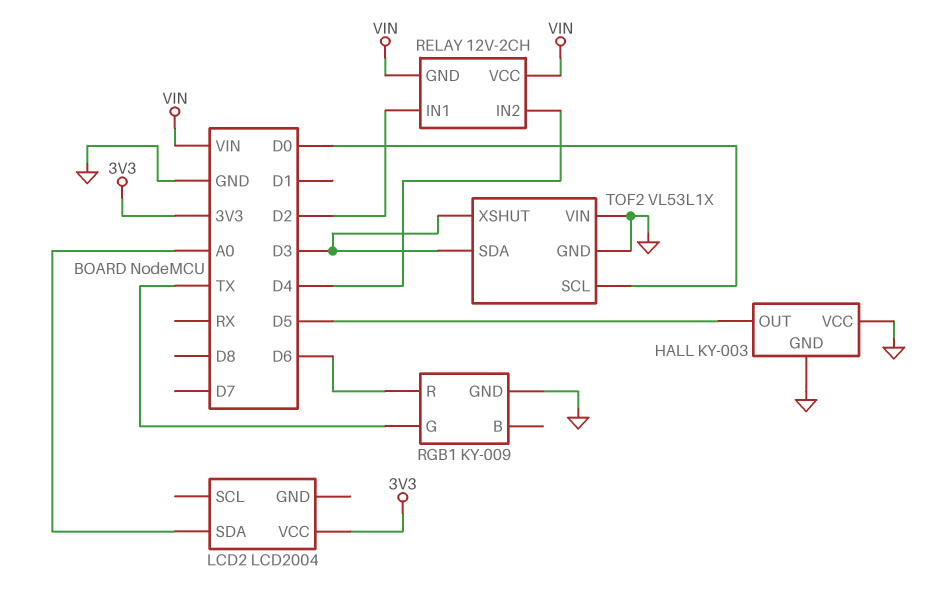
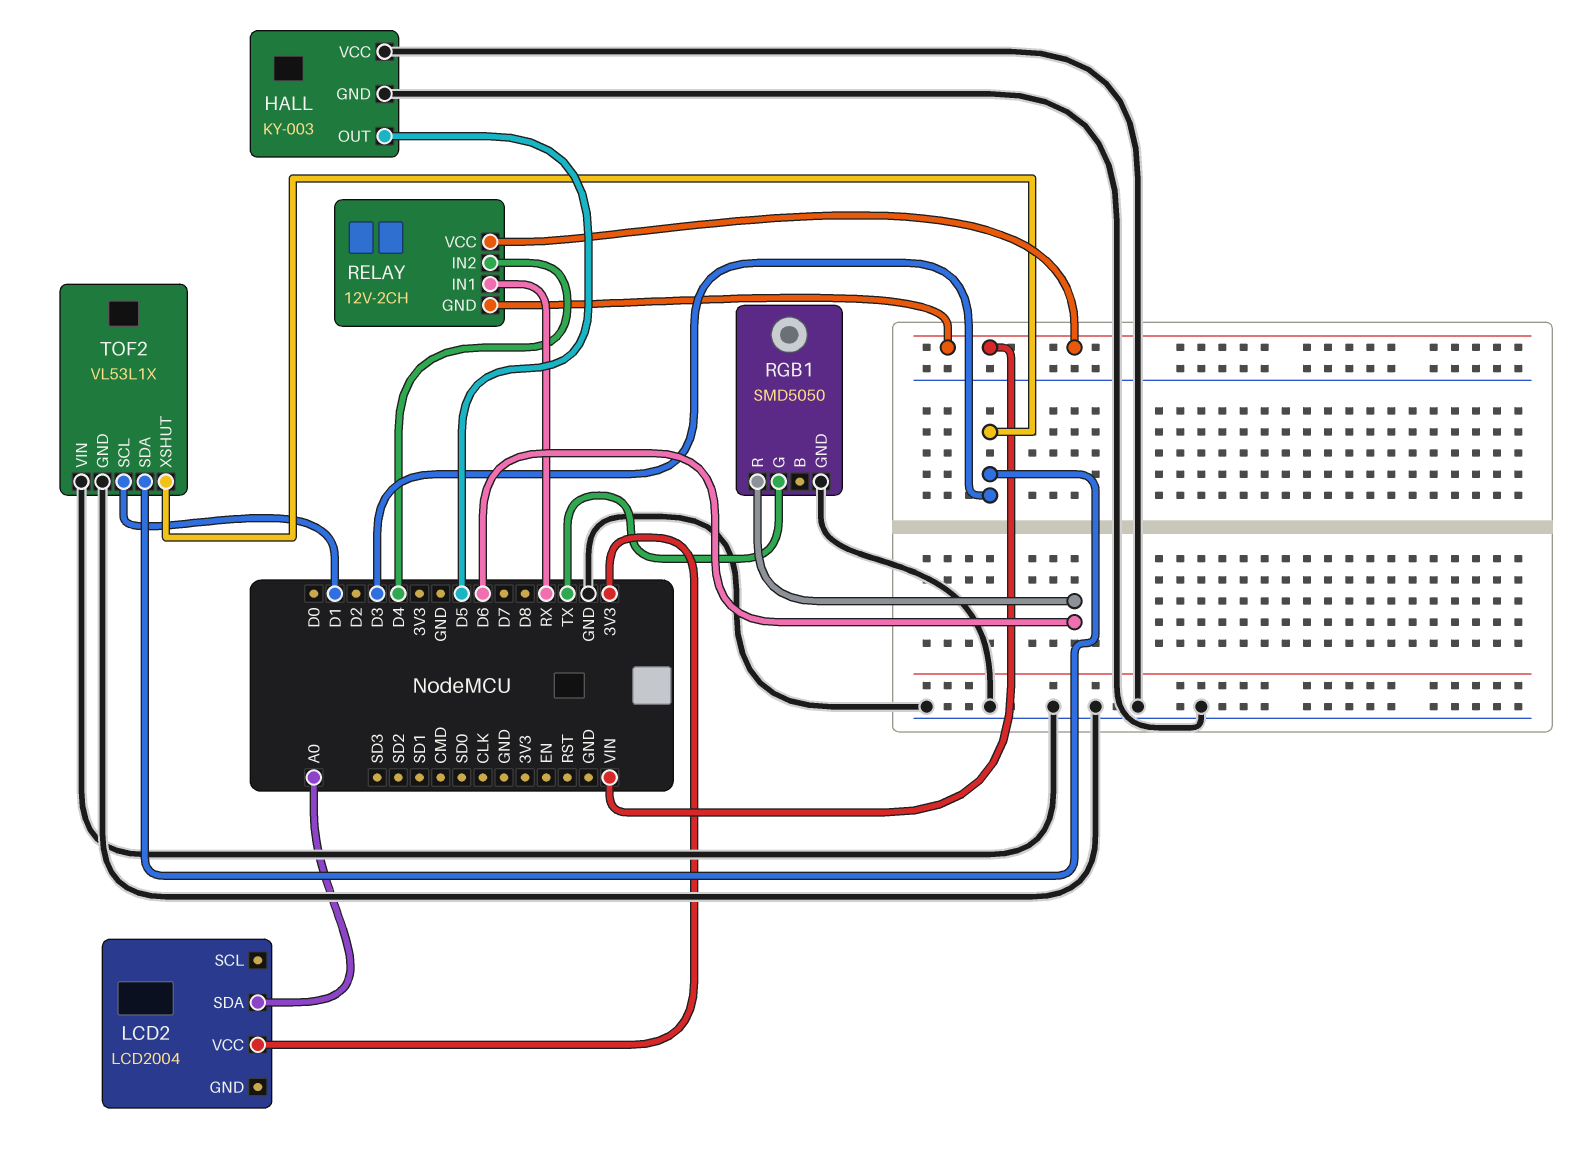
RELAY pin IN1: D2 -> RX
RGB1: KY-009 -> SMD5050
TOF2 pin SCL: D0 -> D1

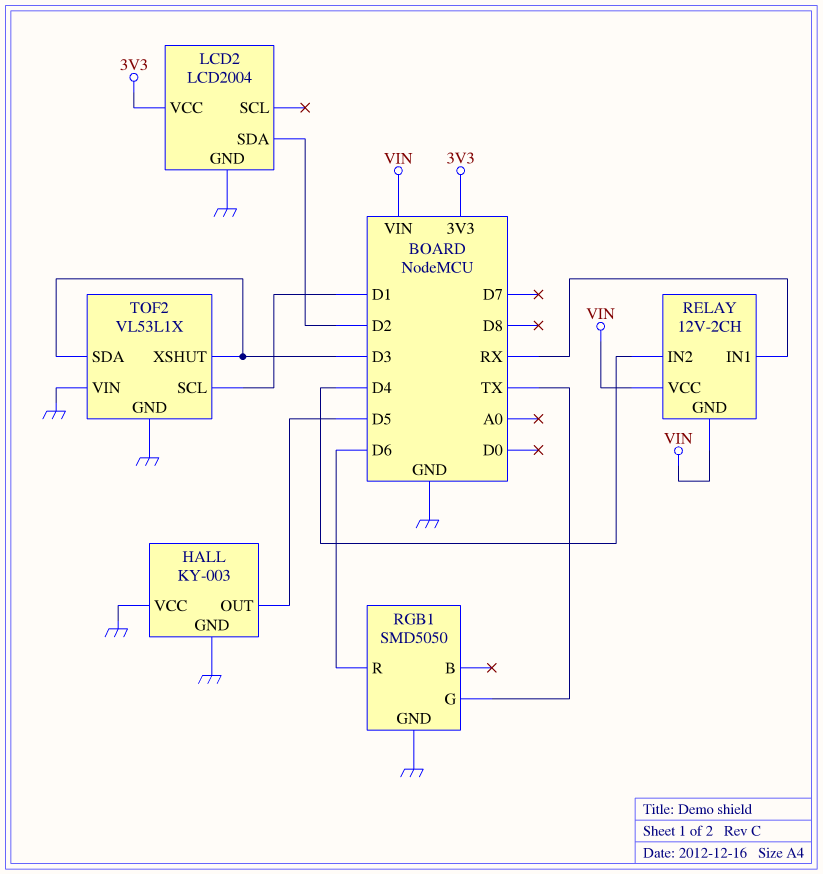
LCD2 pin GND: none -> GND
LCD2 pin SDA: A0 -> D2

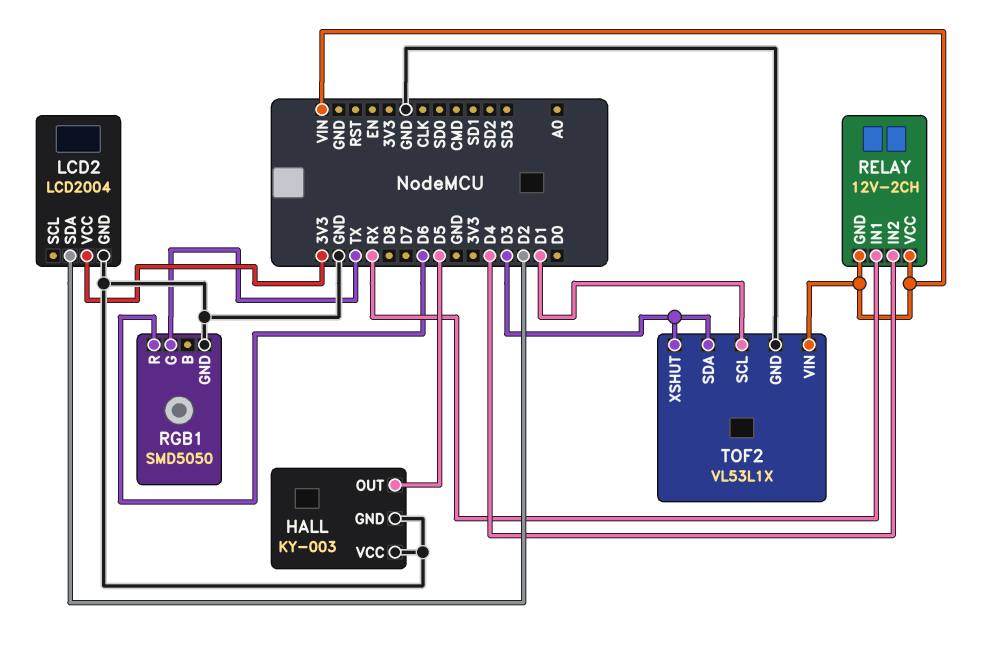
TOF2 pin VIN: GND -> VIN

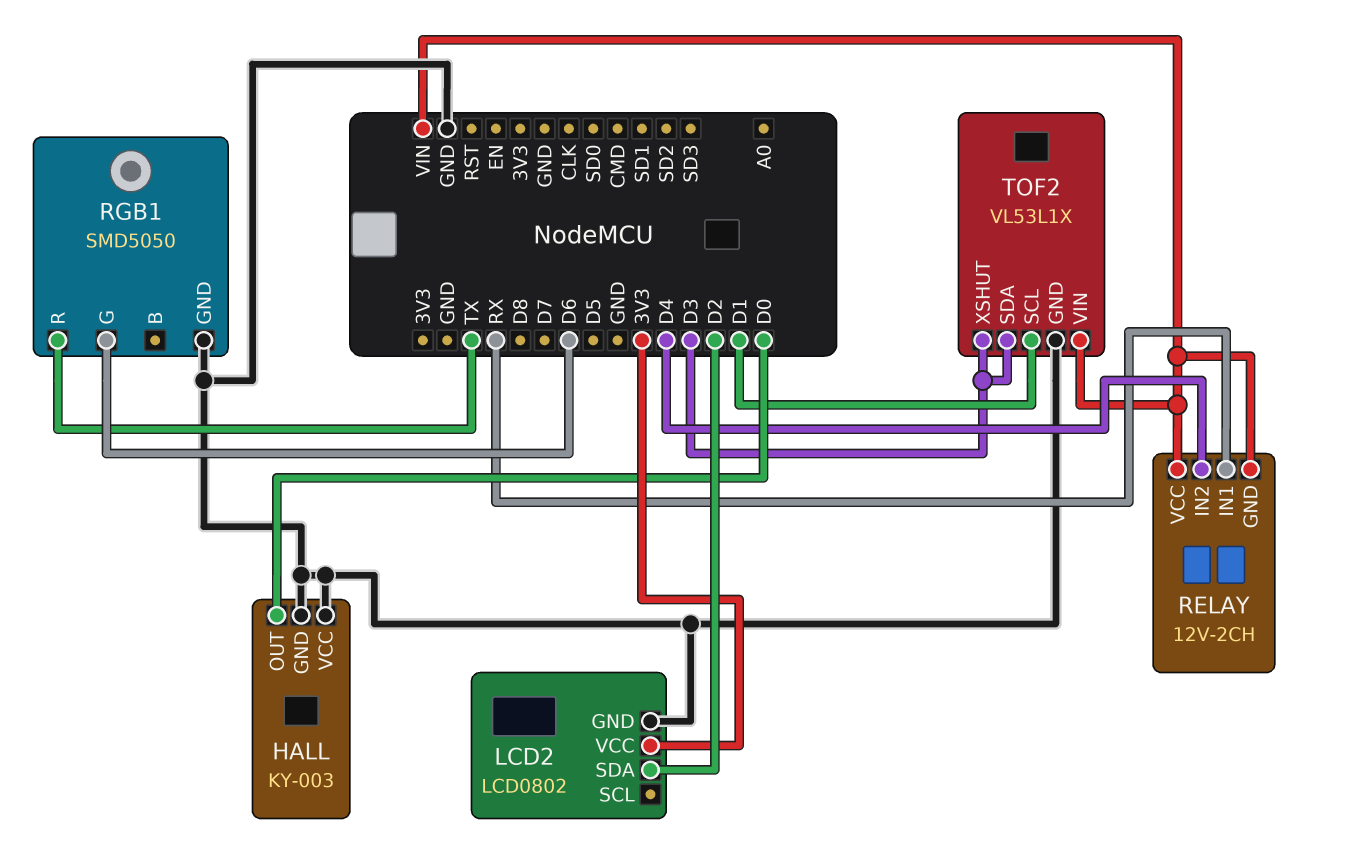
HALL pin OUT: D5 -> D0
LCD2: LCD2004 -> LCD0802
RGB1 pin G: TX -> D6
RGB1 pin R: D6 -> TX

